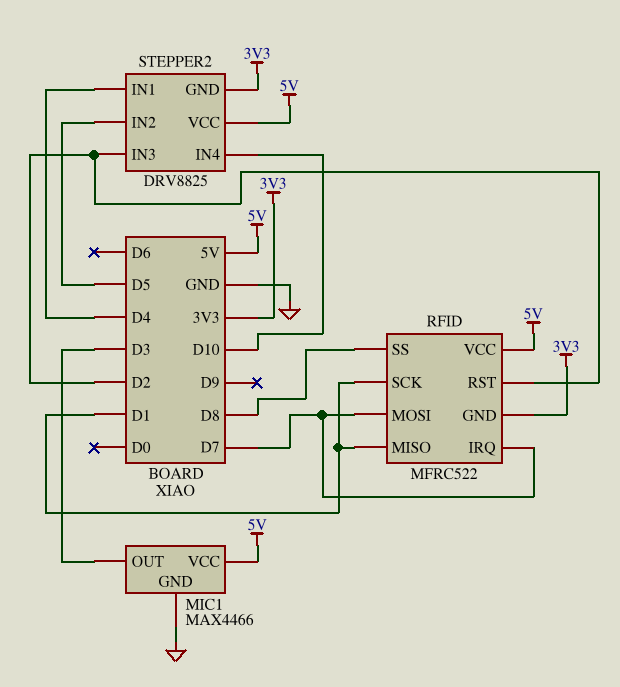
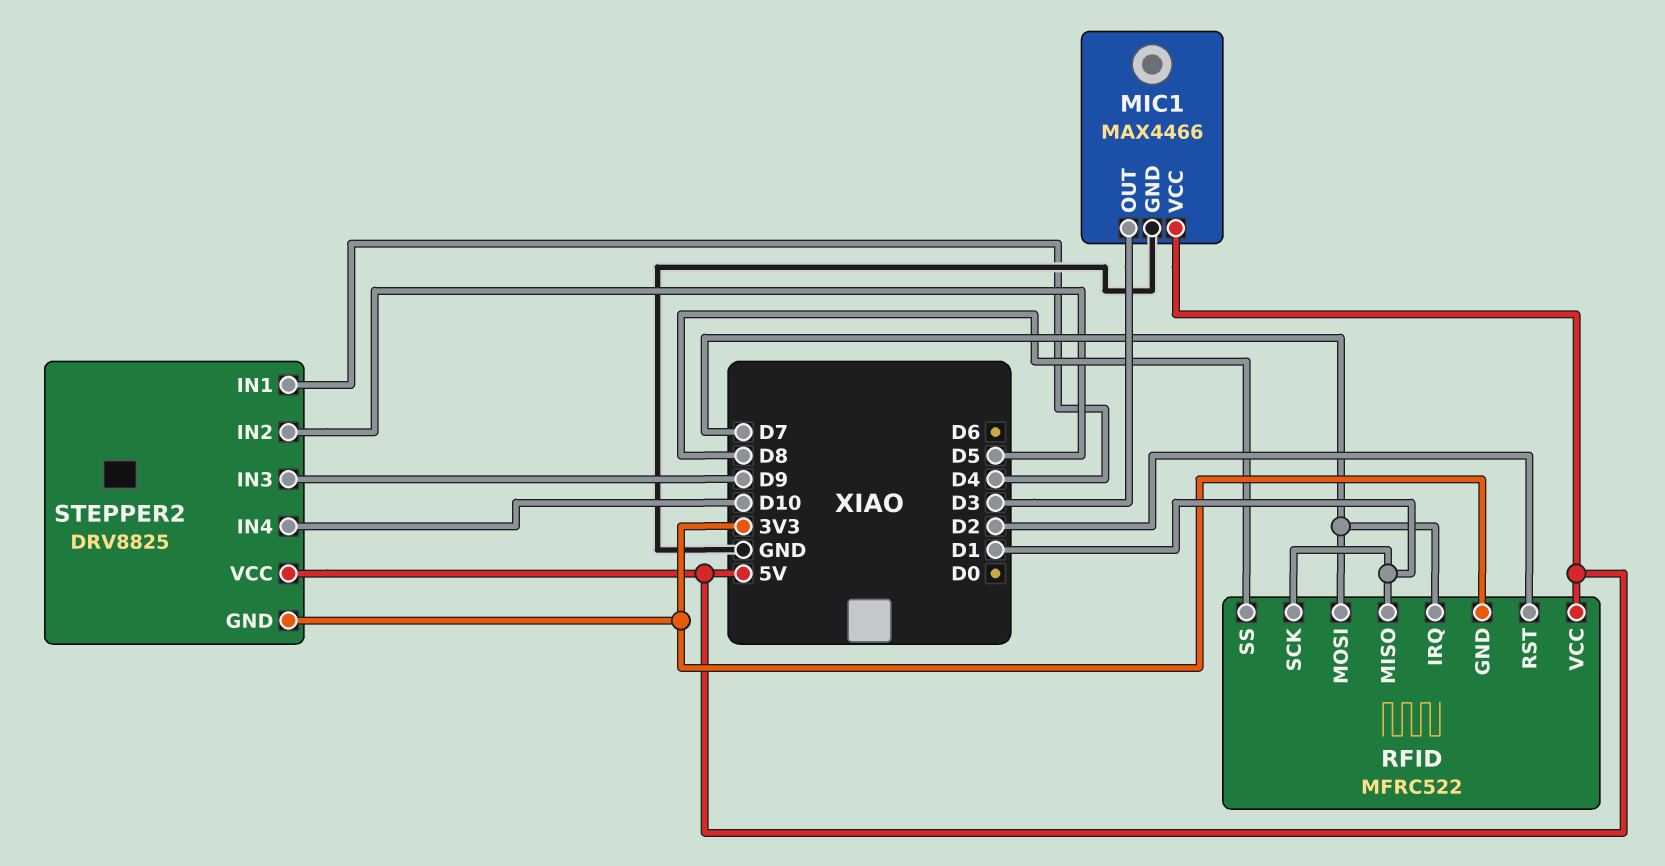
STEPPER2 pin IN3: D2 -> D9

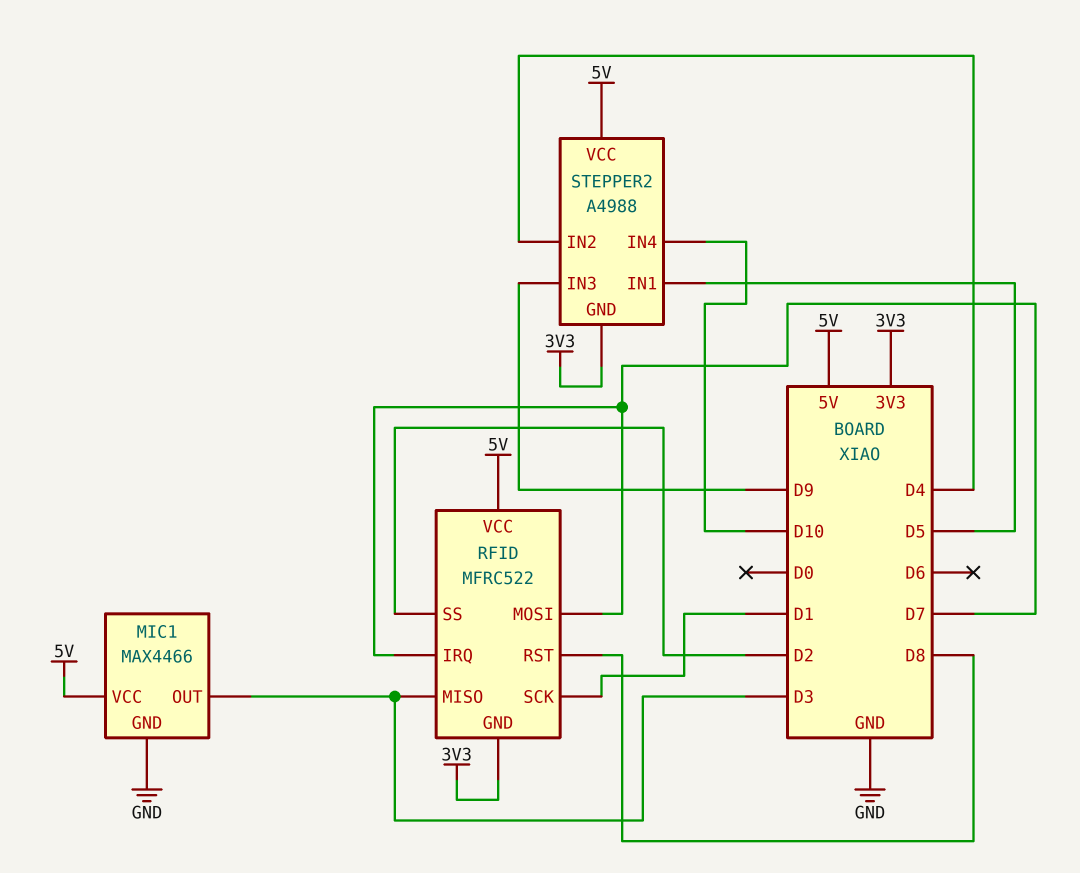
RFID pin MISO: D1 -> D3
RFID pin RST: D2 -> D8
RFID pin SS: D8 -> D2
STEPPER2: DRV8825 -> A4988
STEPPER2 pin IN1: D4 -> D5
STEPPER2 pin IN2: D5 -> D4

